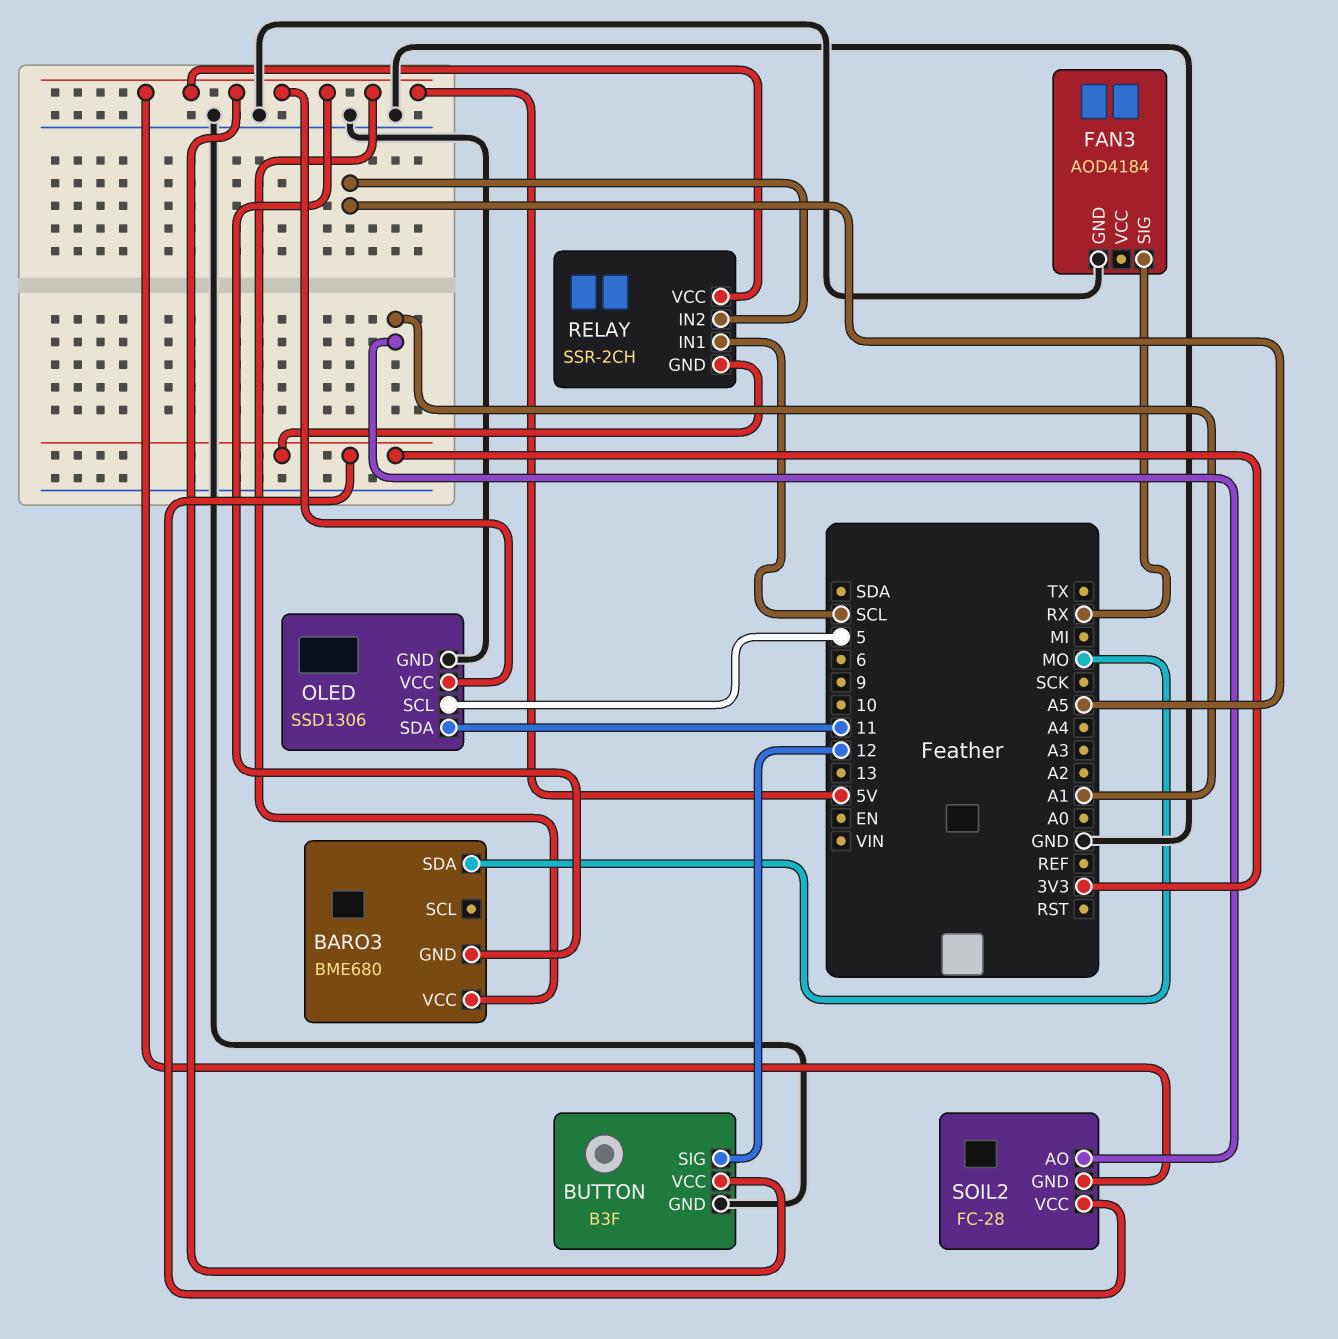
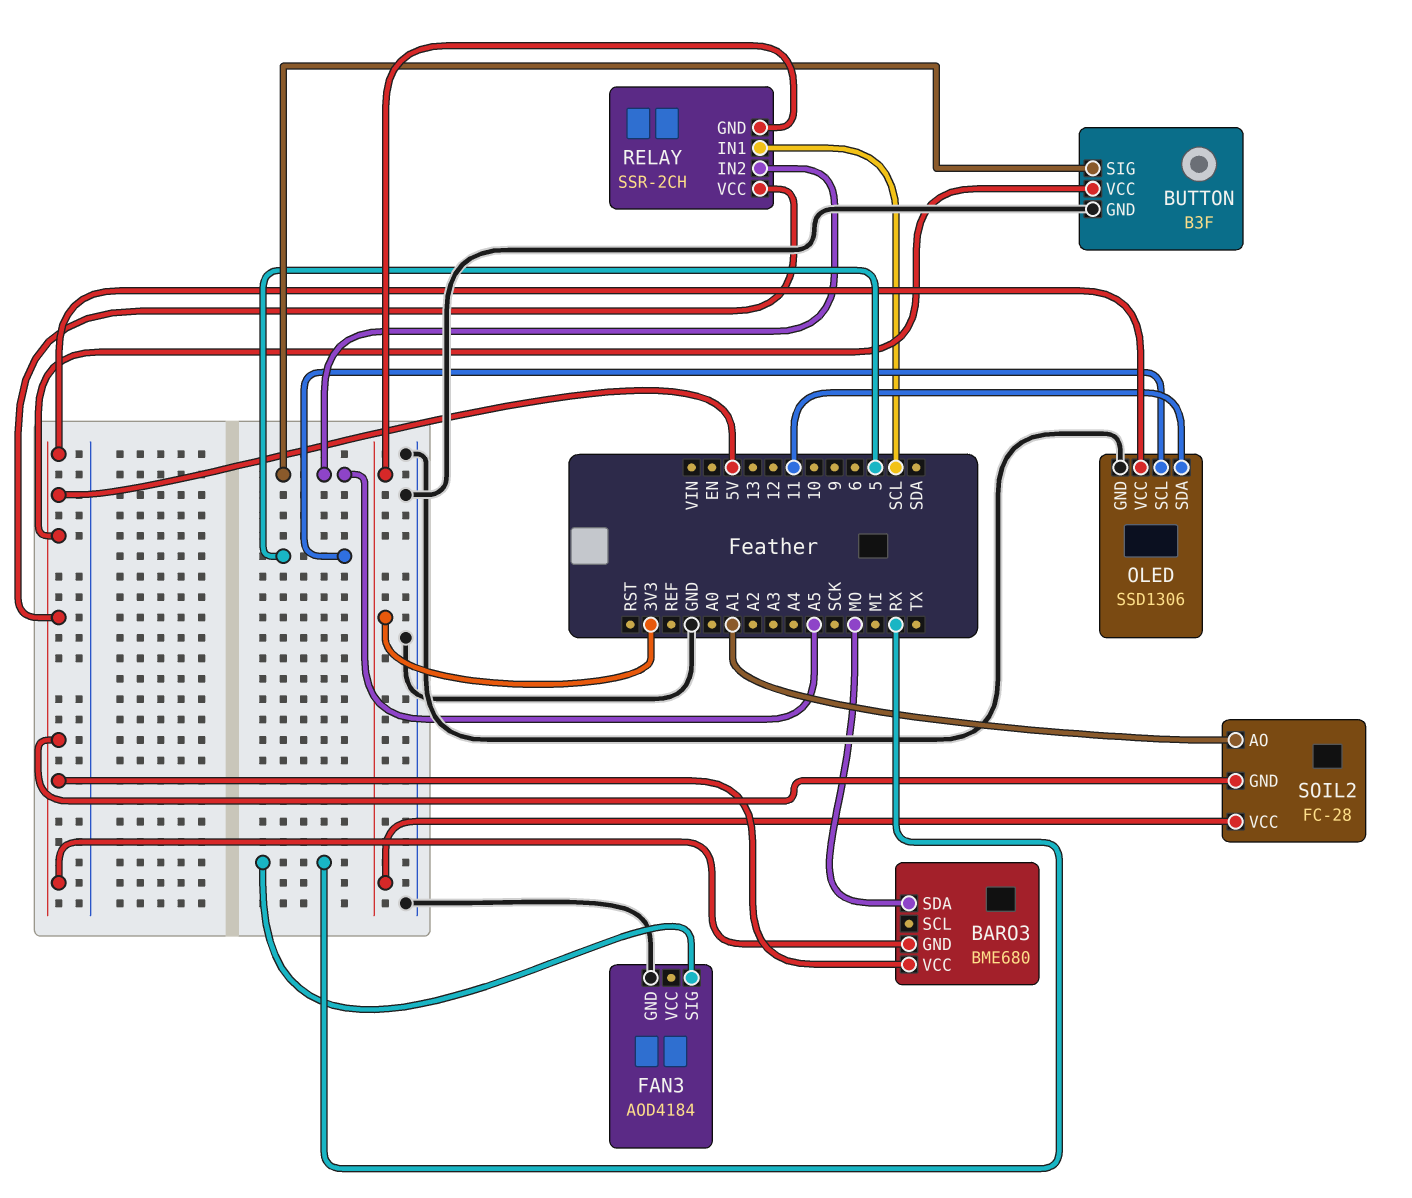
BUTTON pin SIG: 12 -> A5

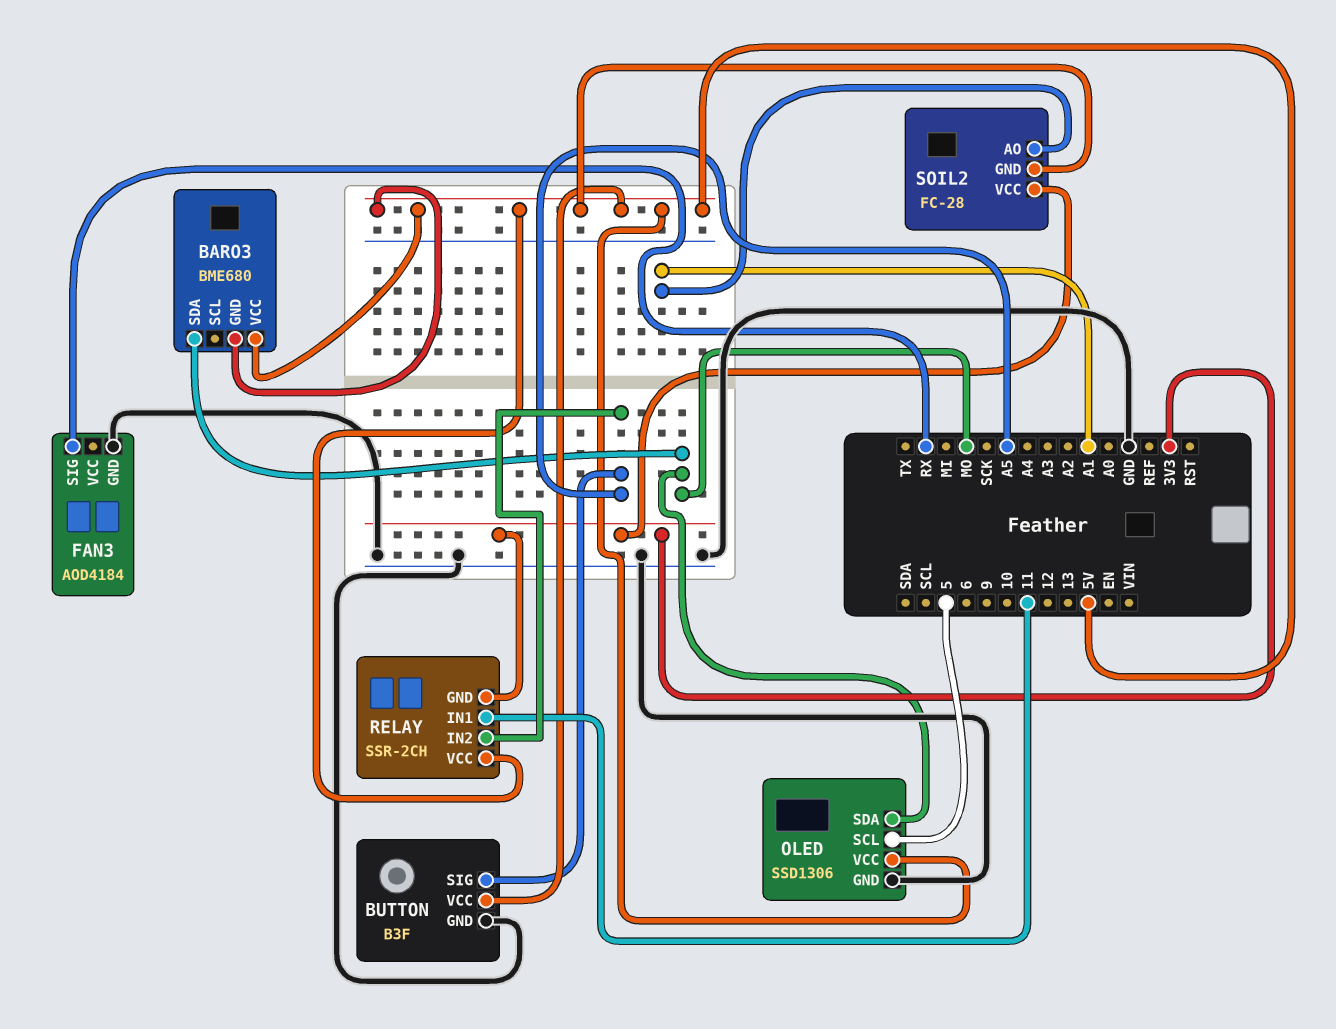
OLED pin SDA: 11 -> MO
RELAY pin IN1: SCL -> 11

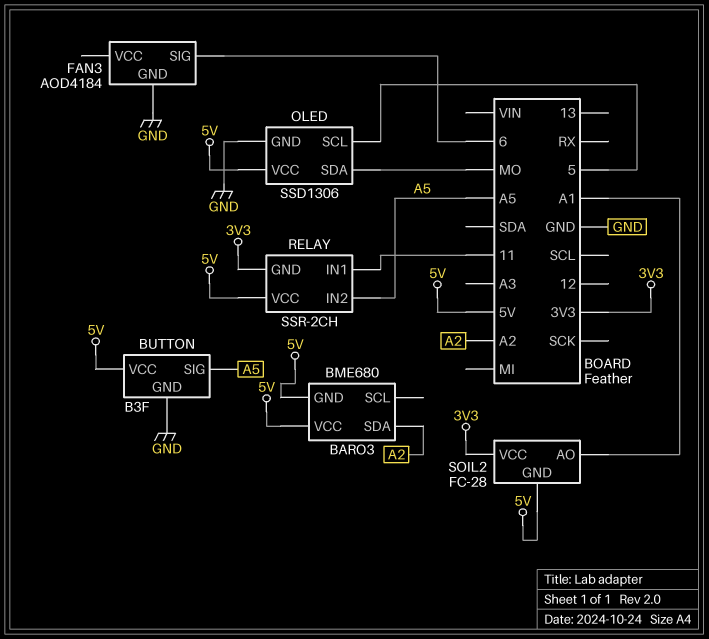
BARO3 pin SDA: MO -> A2
FAN3 pin SIG: RX -> 6

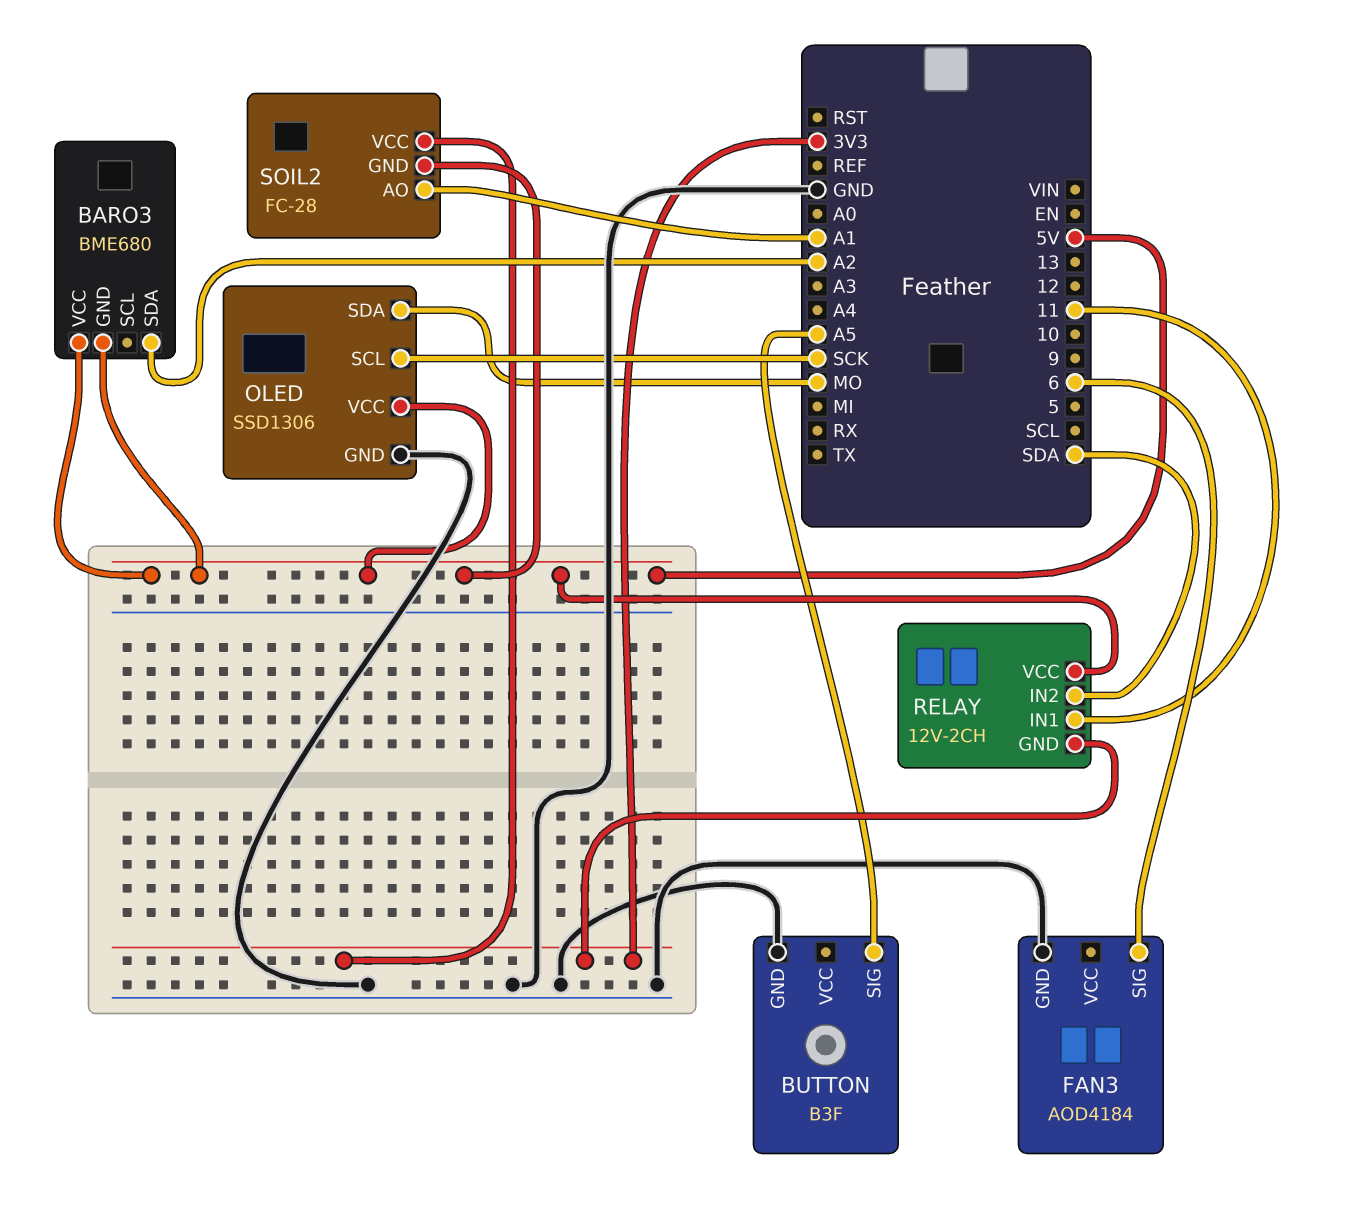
BUTTON pin VCC: 5V -> none
OLED pin SCL: 5 -> SCK
RELAY: SSR-2CH -> 12V-2CH
RELAY pin IN2: A5 -> SDA

